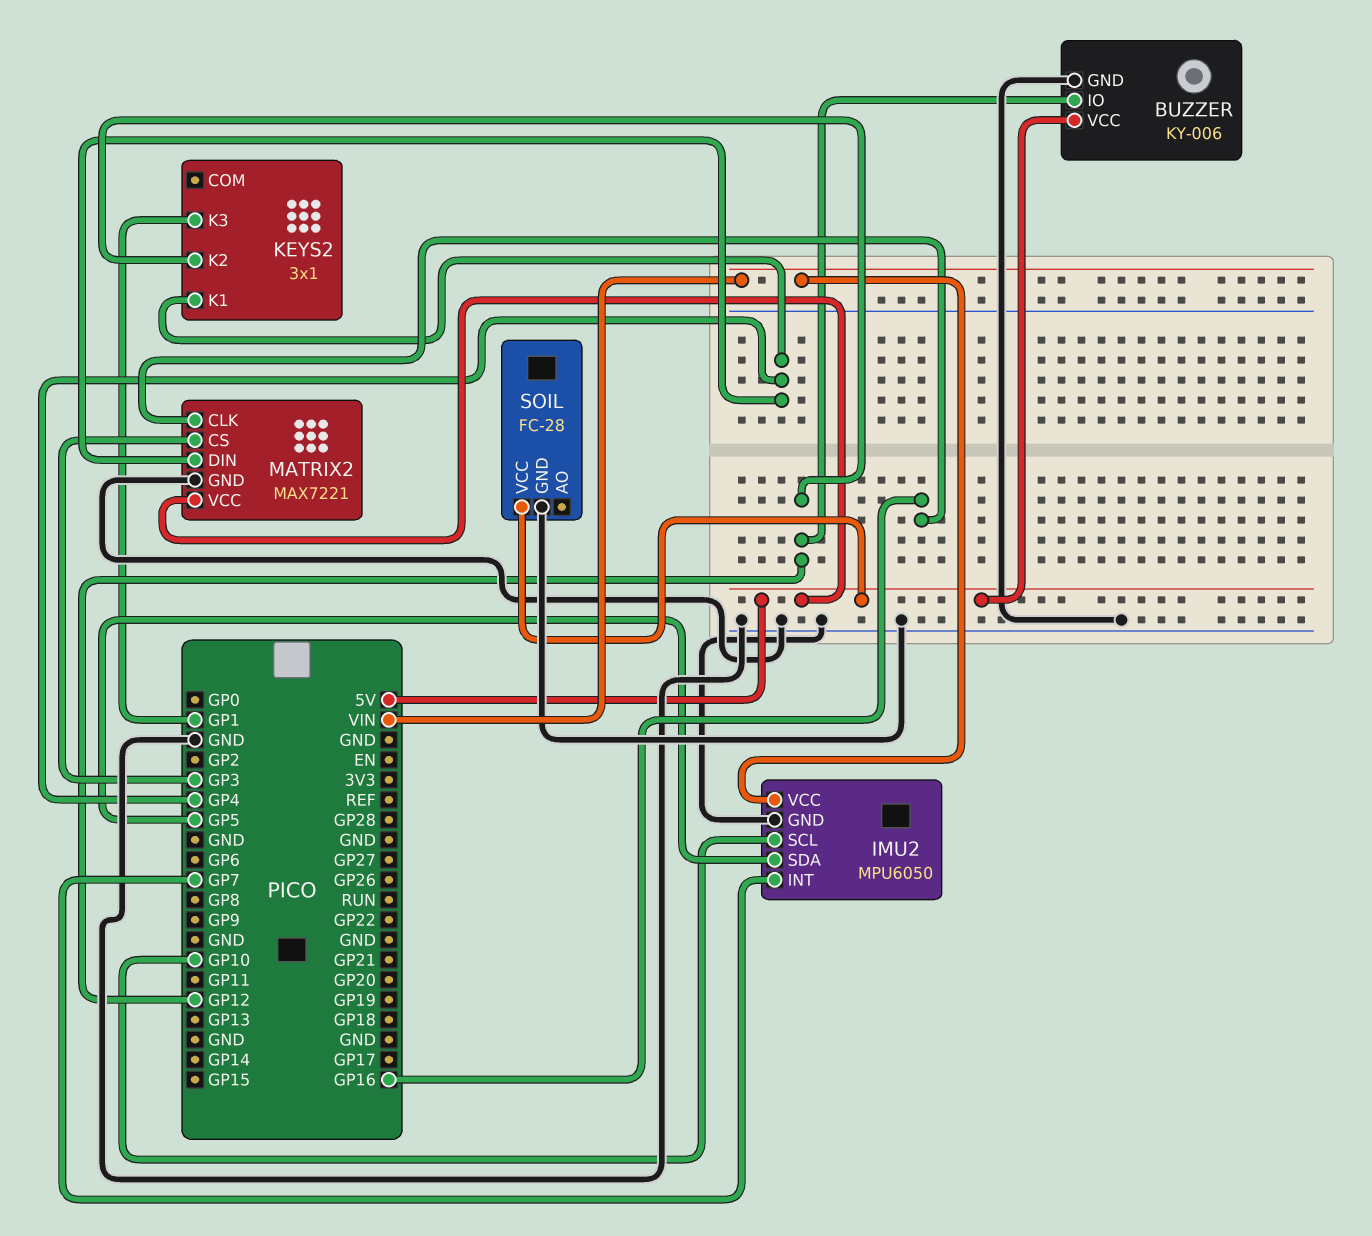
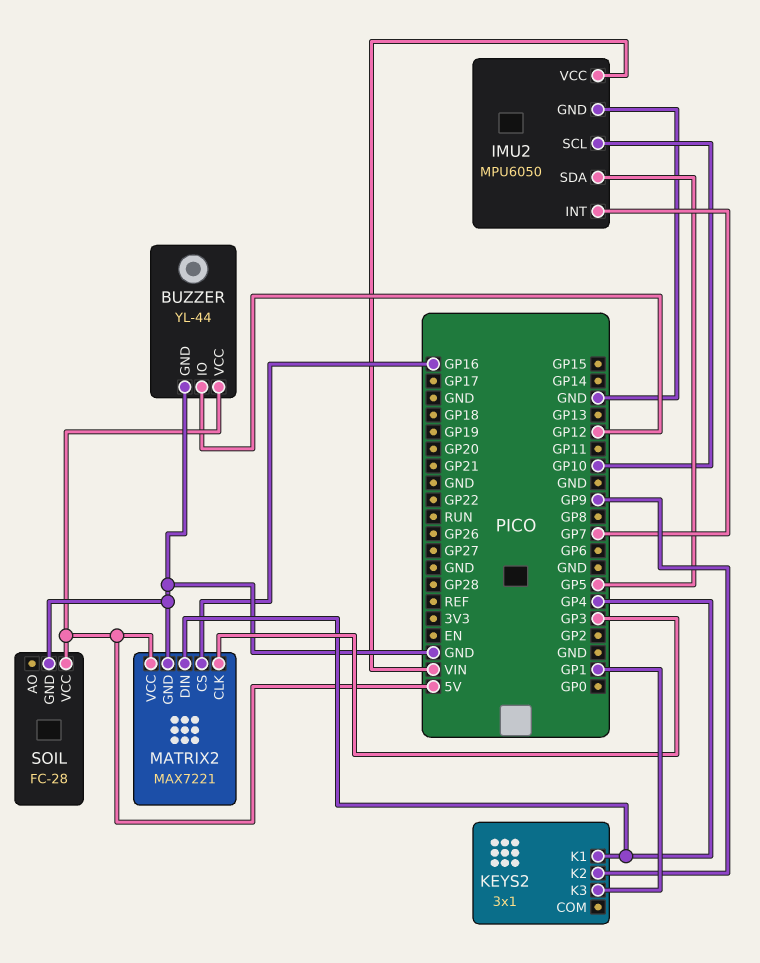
BUZZER: KY-006 -> YL-44
KEYS2 pin K2: GP12 -> GP9
MATRIX2 pin CLK: GP16 -> GP3
MATRIX2 pin CS: GP3 -> GP16

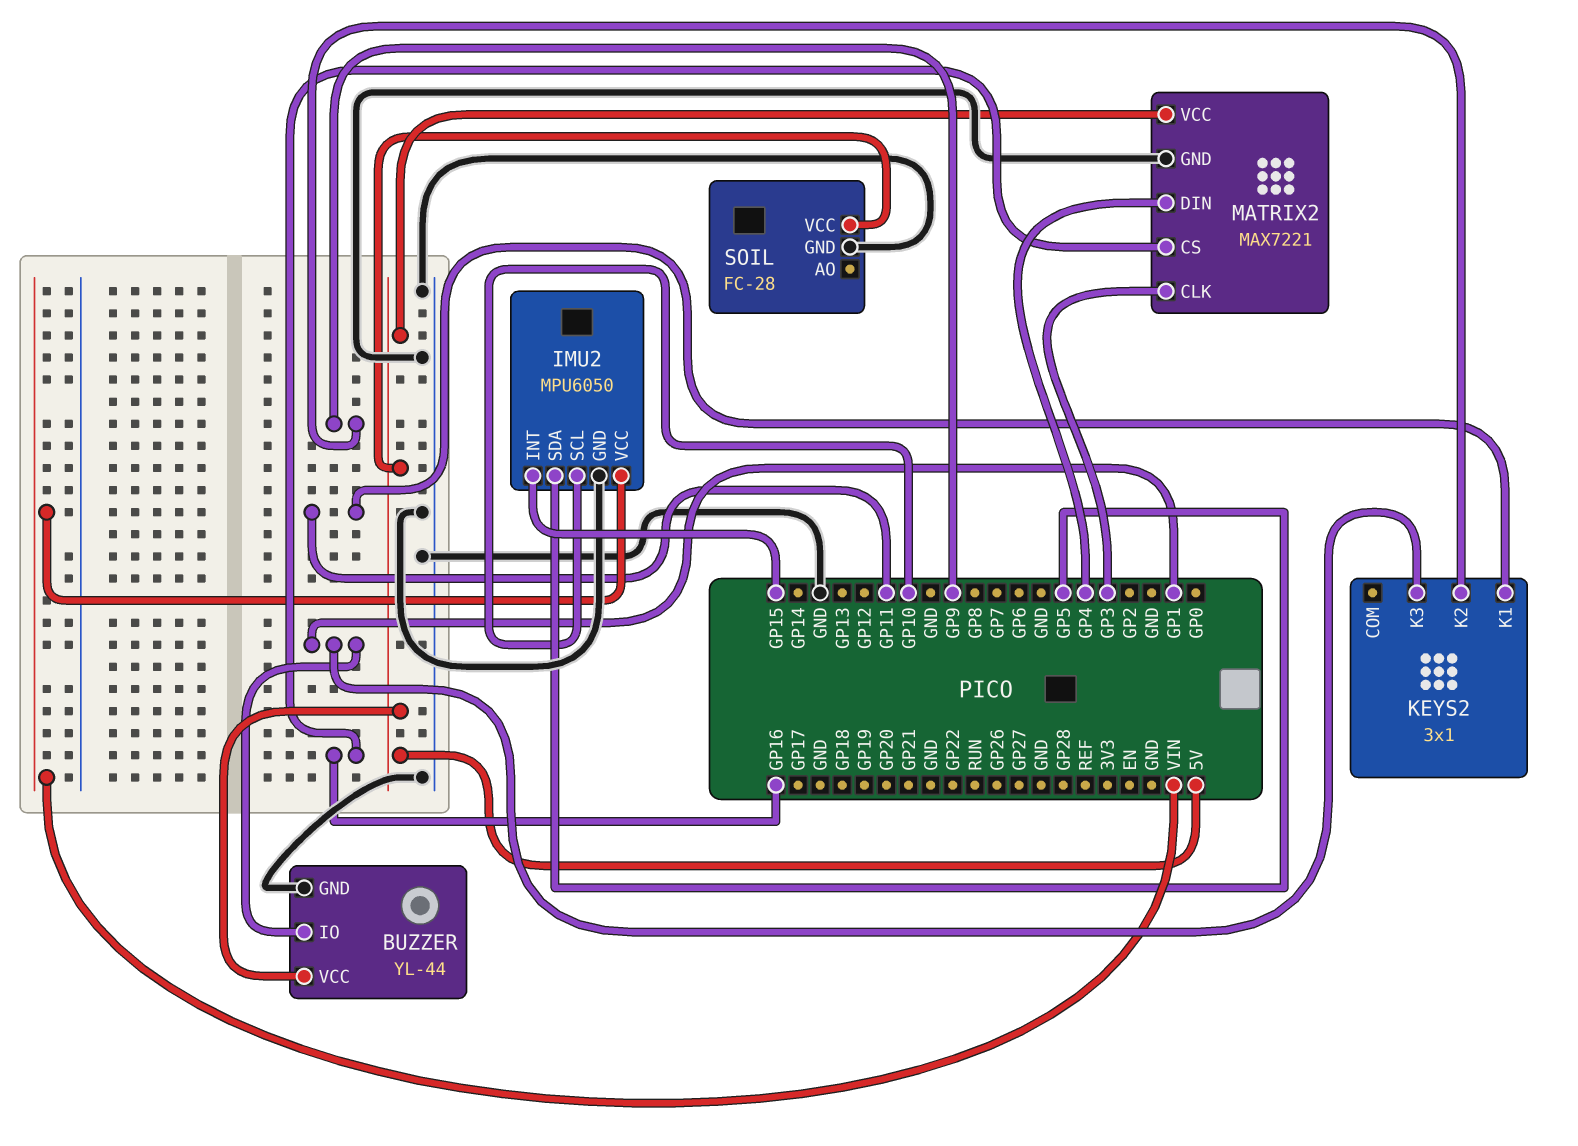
BUZZER pin IO: GP12 -> GP1
IMU2 pin INT: GP7 -> GP15
KEYS2 pin K1: GP4 -> GP11

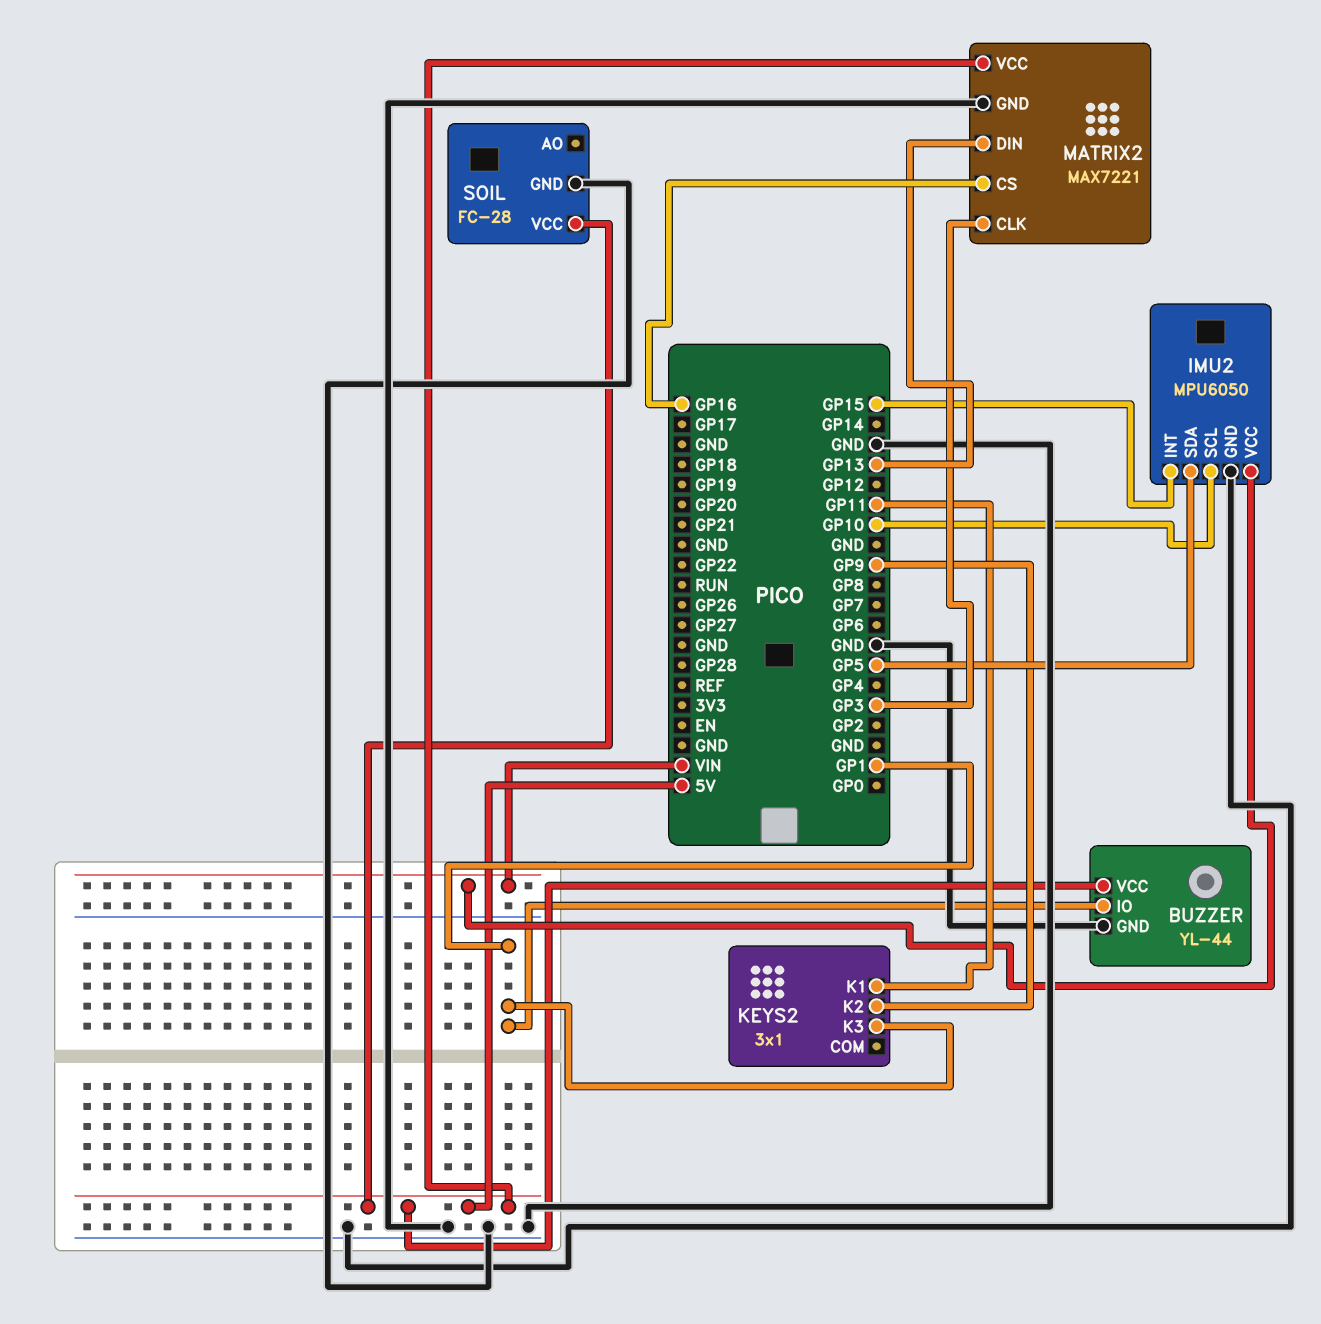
MATRIX2 pin DIN: GP4 -> GP13

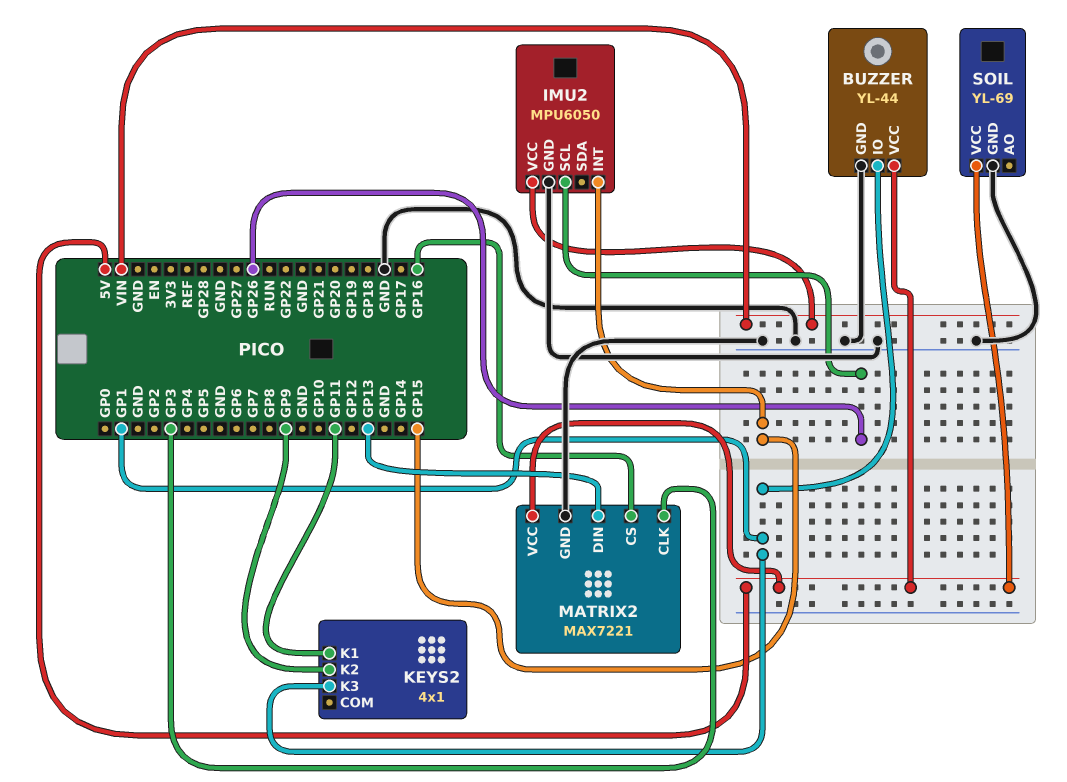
IMU2 pin SCL: GP10 -> GP26
IMU2 pin SDA: GP5 -> none
KEYS2: 3x1 -> 4x1
SOIL: FC-28 -> YL-69

